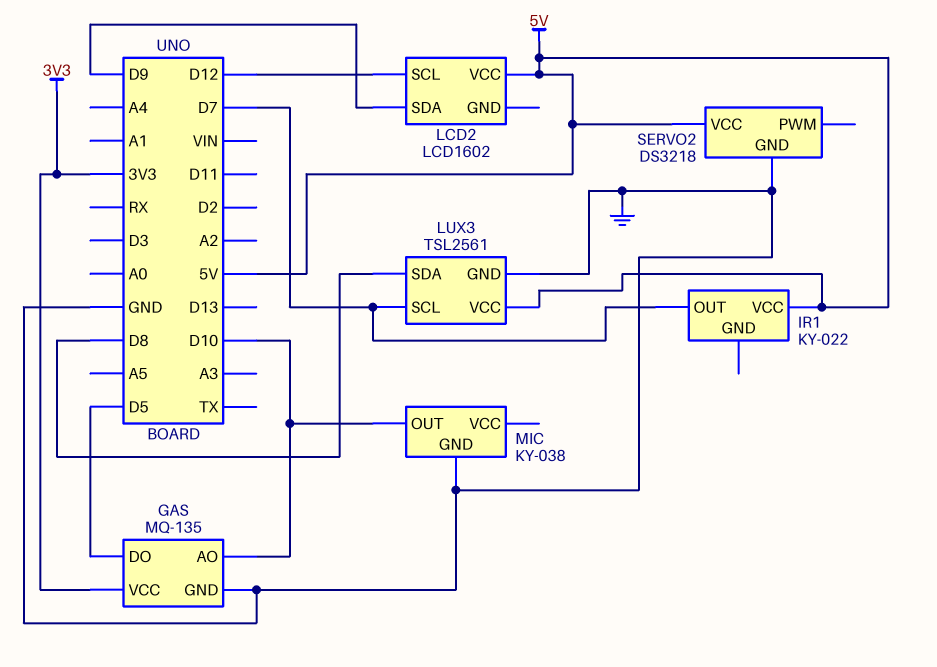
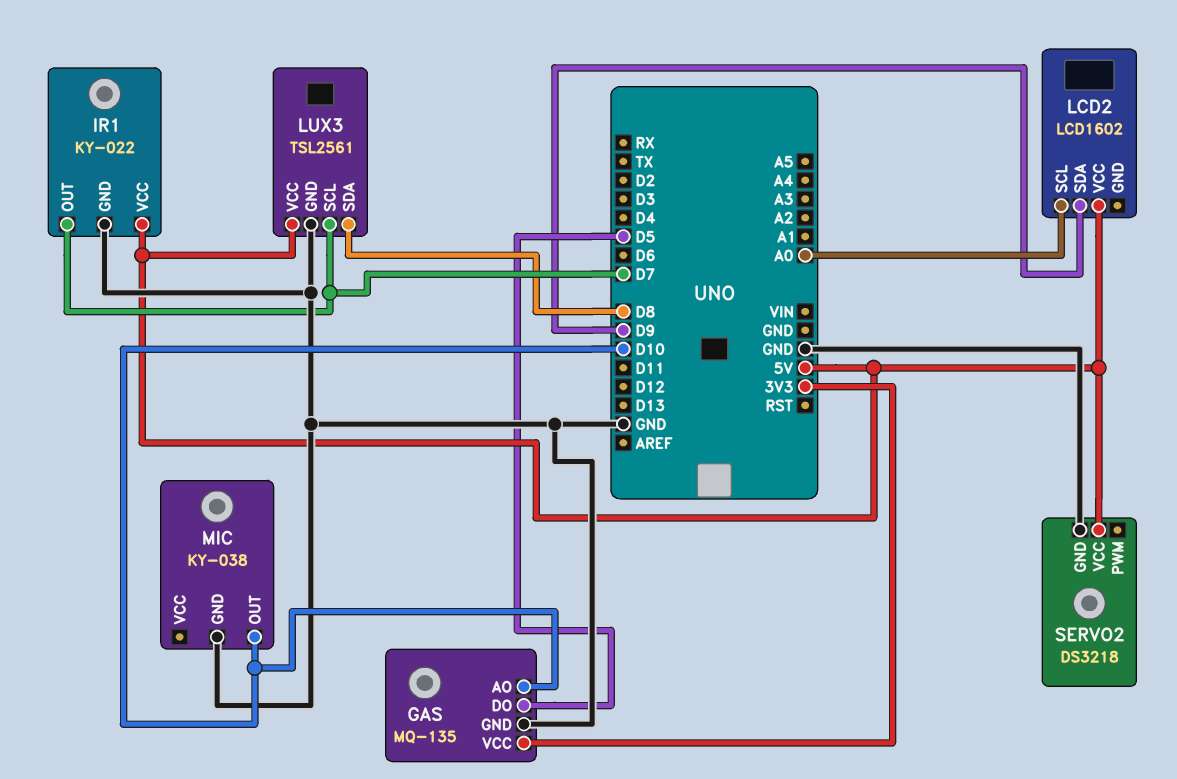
IR1 pin GND: none -> GND
LCD2 pin SCL: D12 -> A0

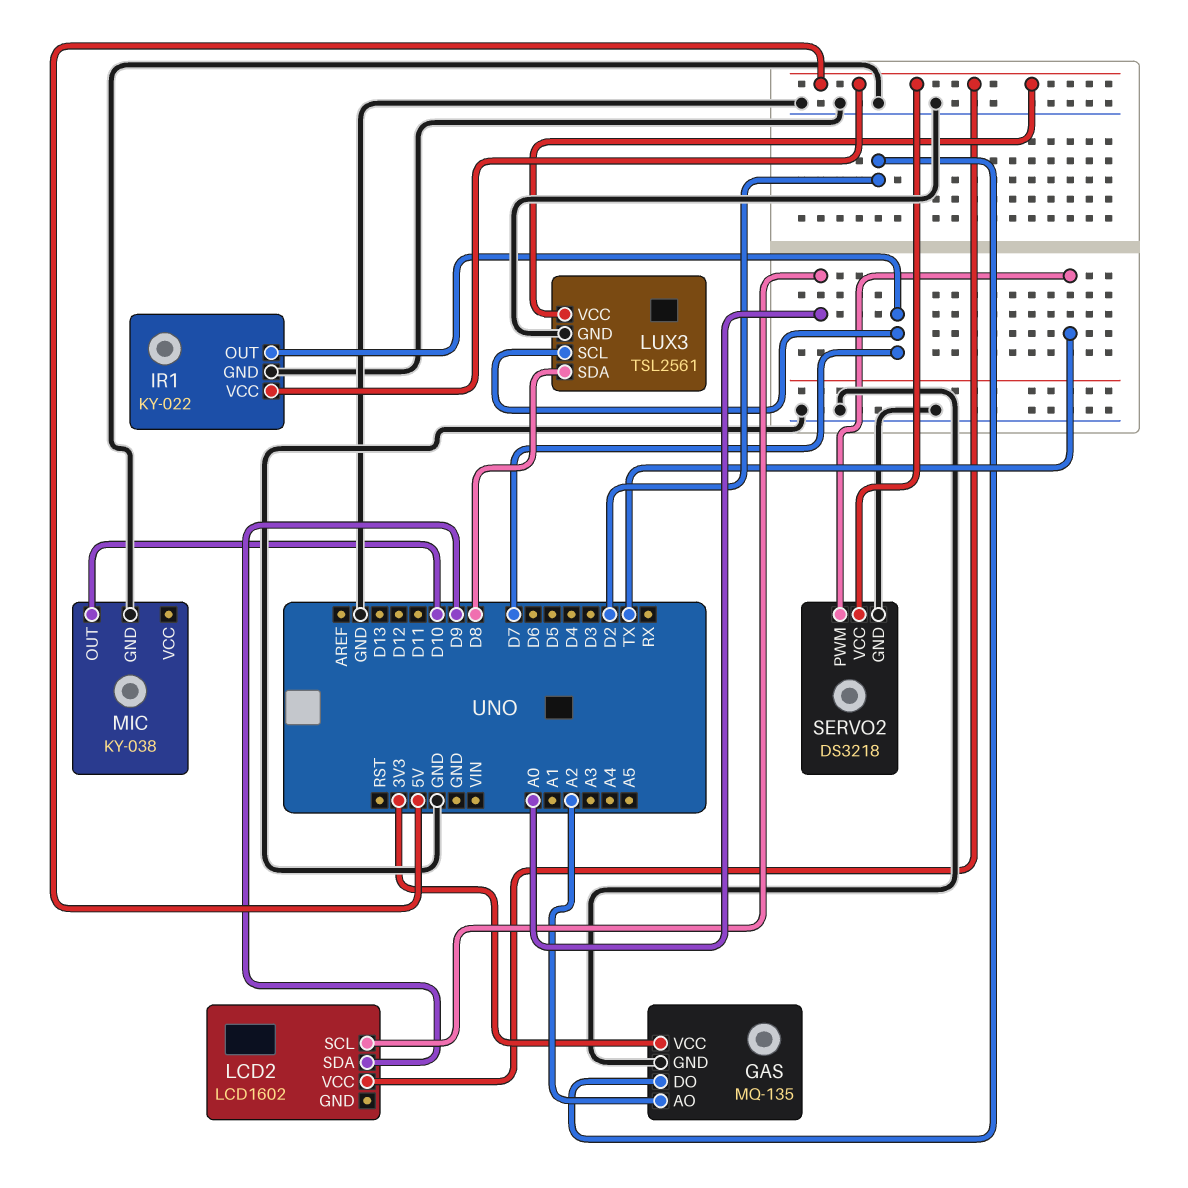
GAS pin AO: D10 -> A2
GAS pin DO: D5 -> D2
SERVO2 pin PWM: none -> TX

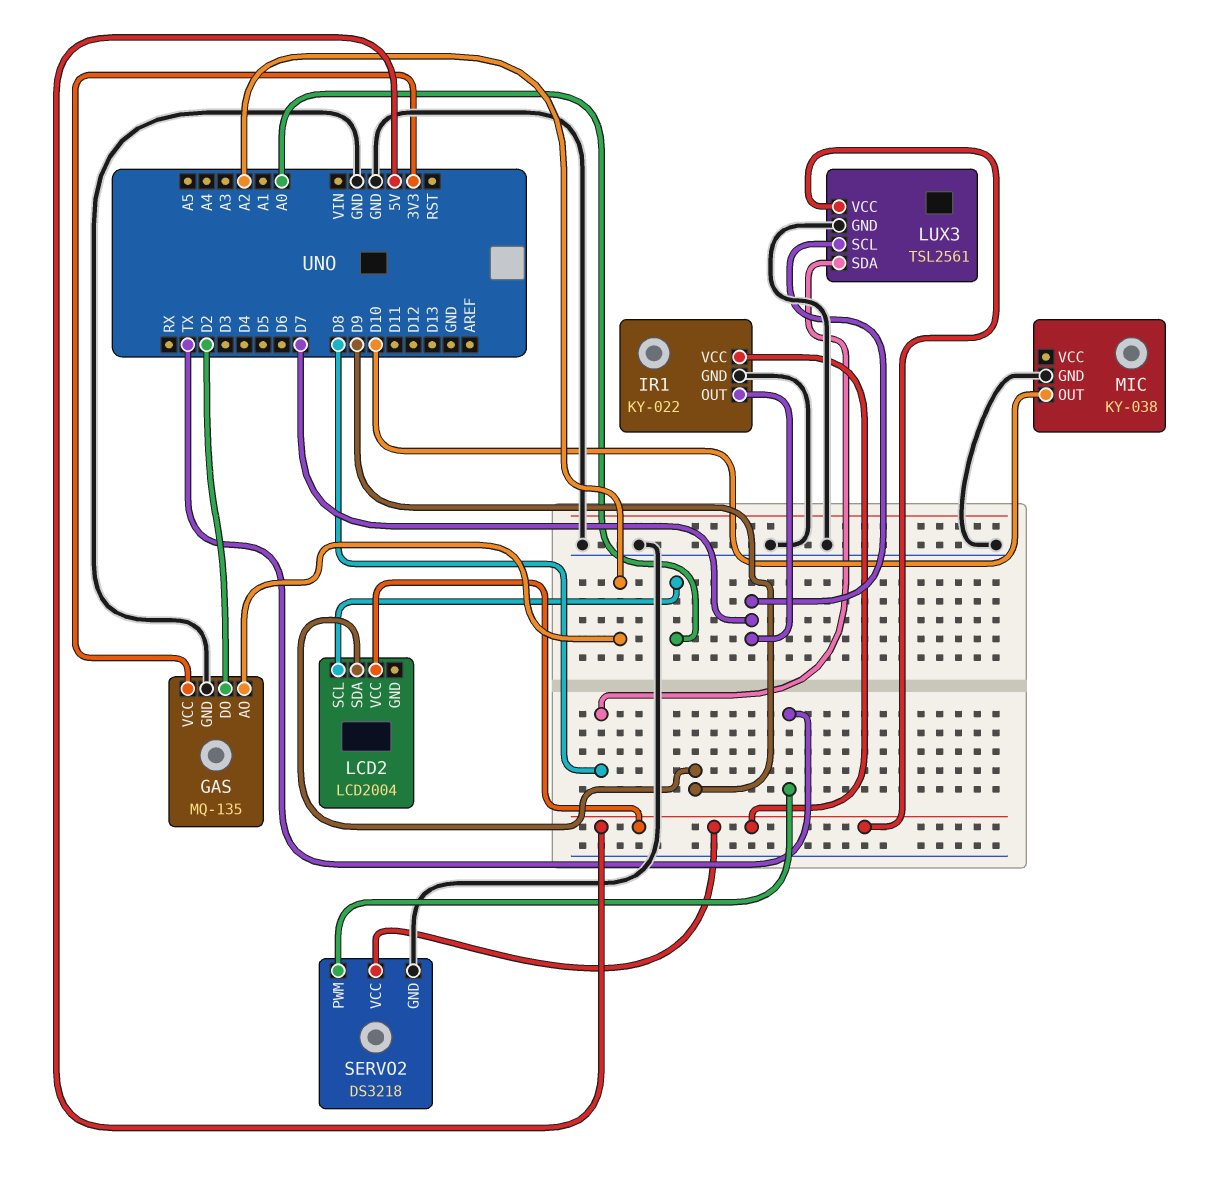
LCD2: LCD1602 -> LCD2004

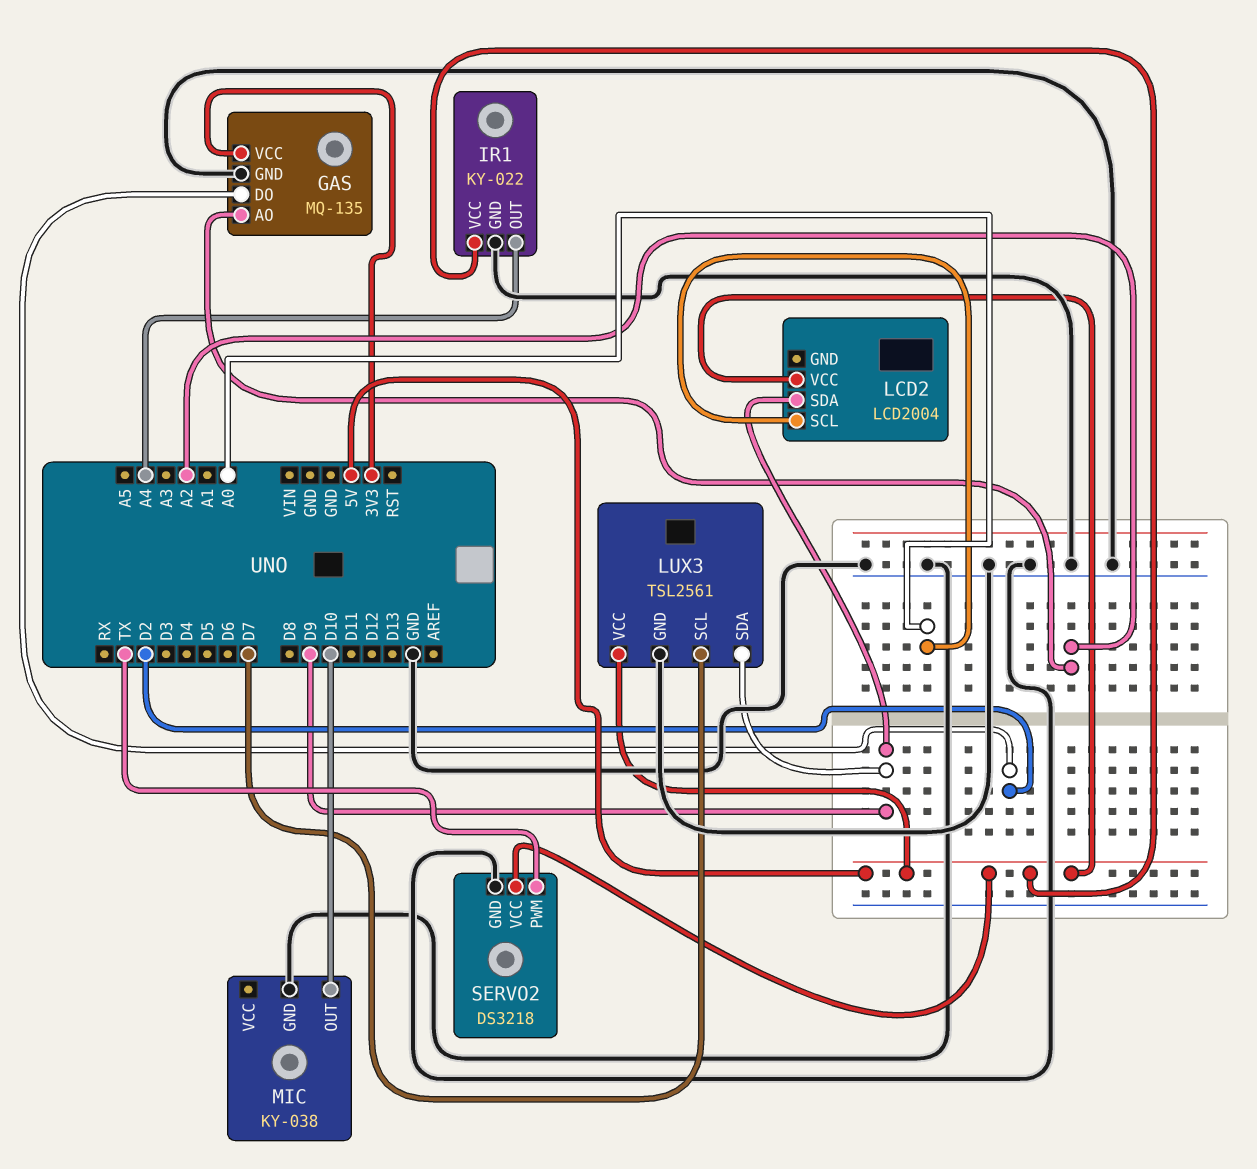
IR1 pin OUT: D7 -> A4
LUX3 pin SDA: D8 -> D9

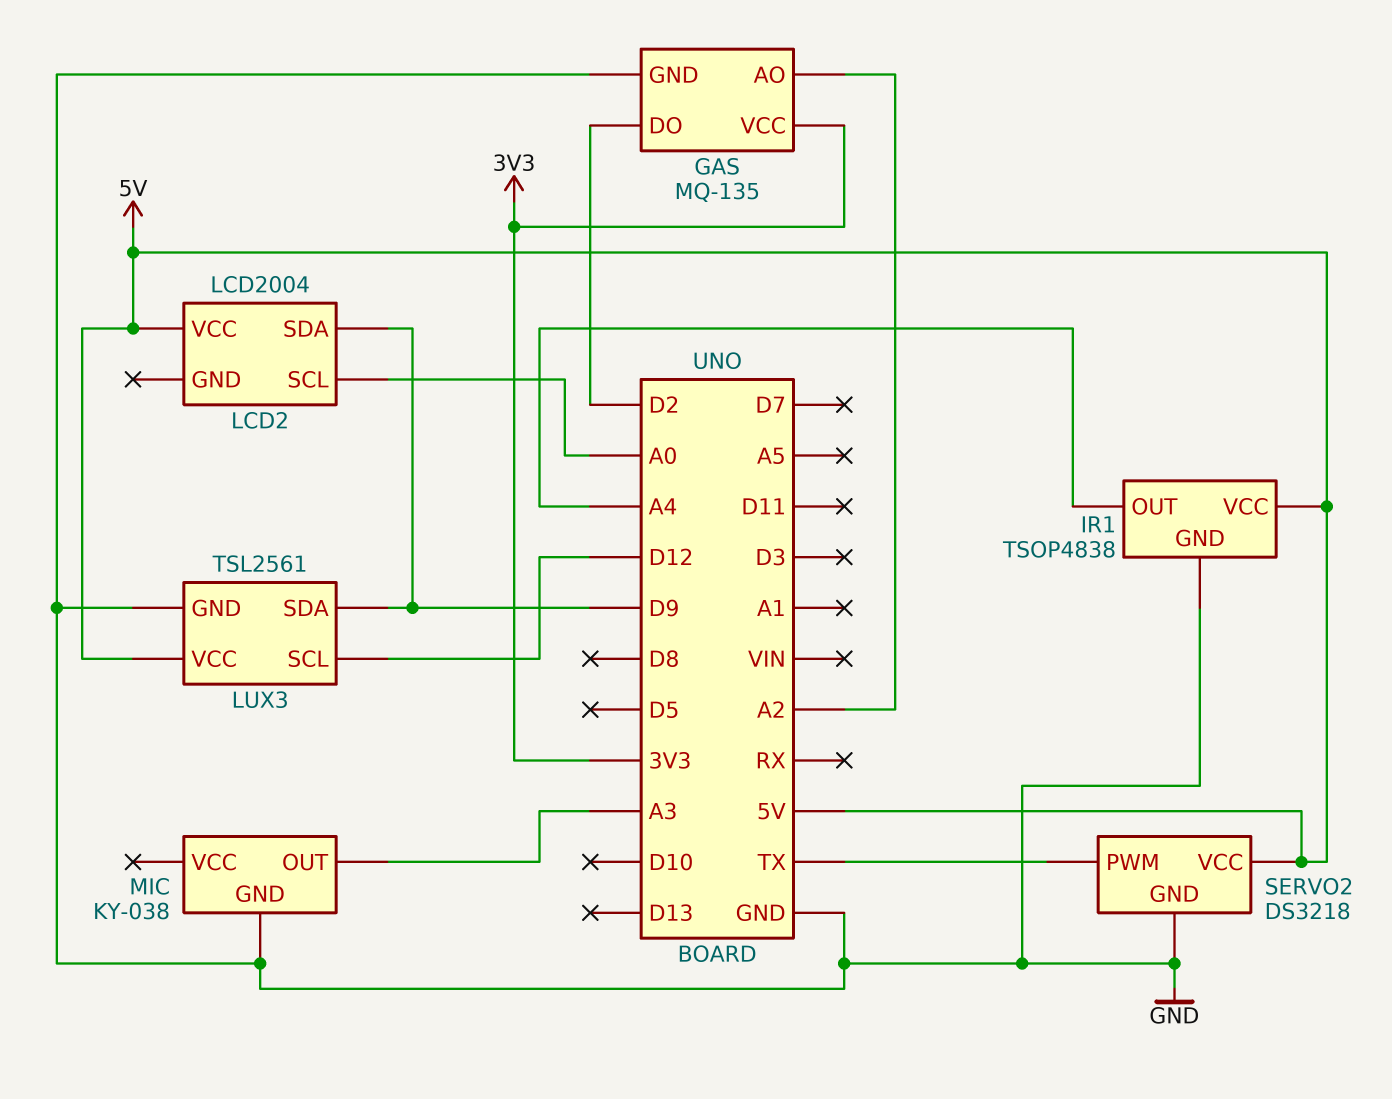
IR1: KY-022 -> TSOP4838
LUX3 pin SCL: D7 -> D12
MIC pin OUT: D10 -> A3

